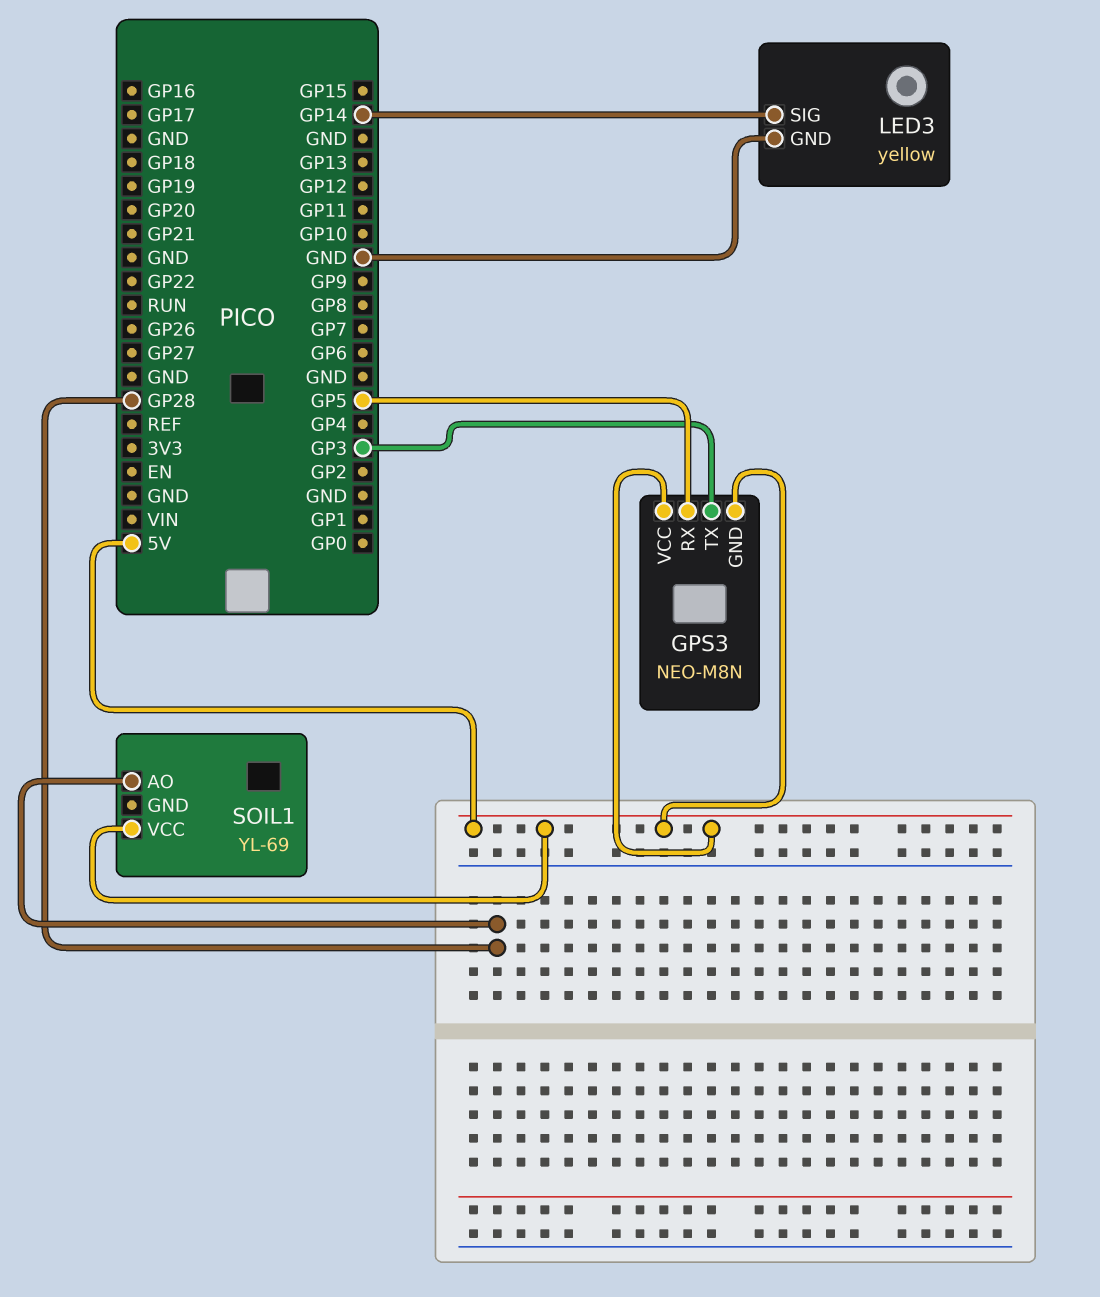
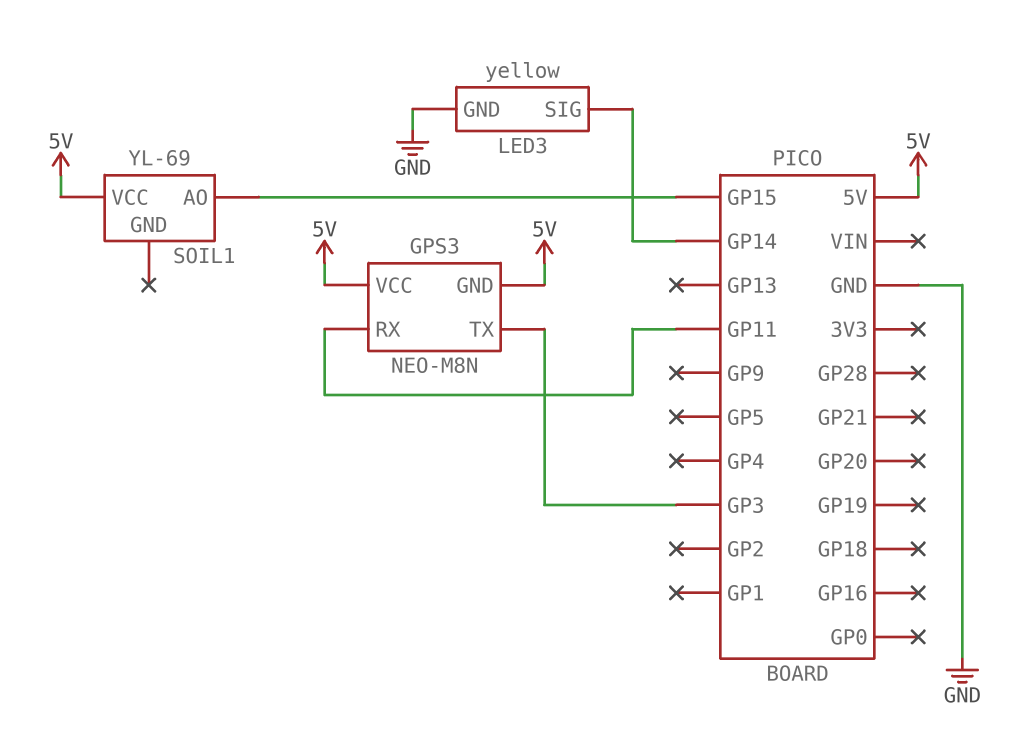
GPS3 pin RX: GP5 -> GP11
SOIL1 pin AO: GP28 -> GP15

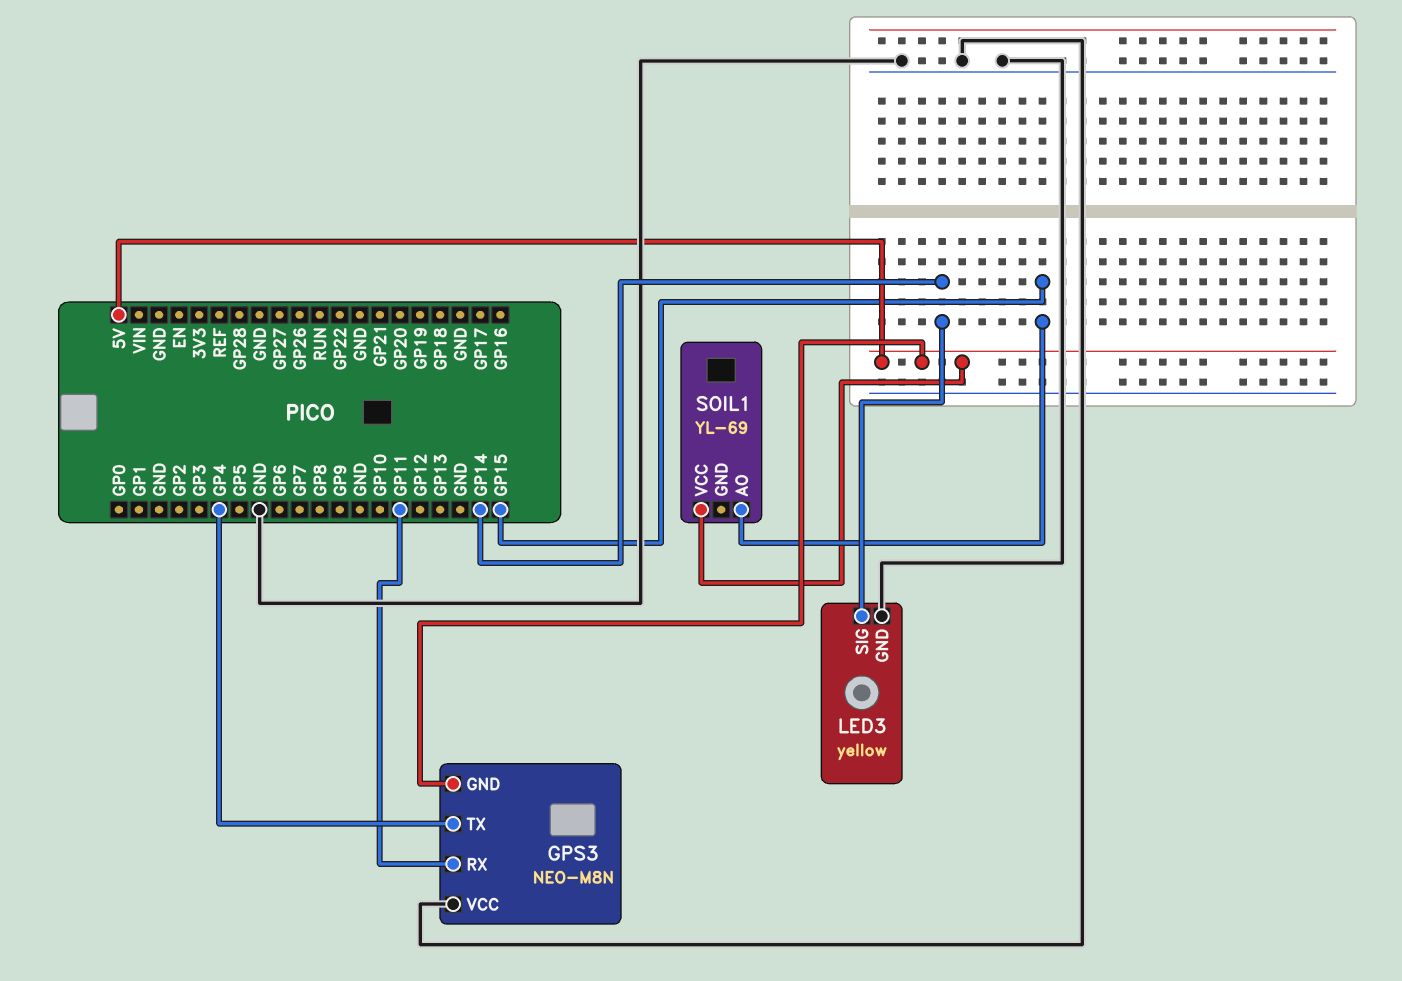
GPS3 pin TX: GP3 -> GP4
GPS3 pin VCC: 5V -> GND

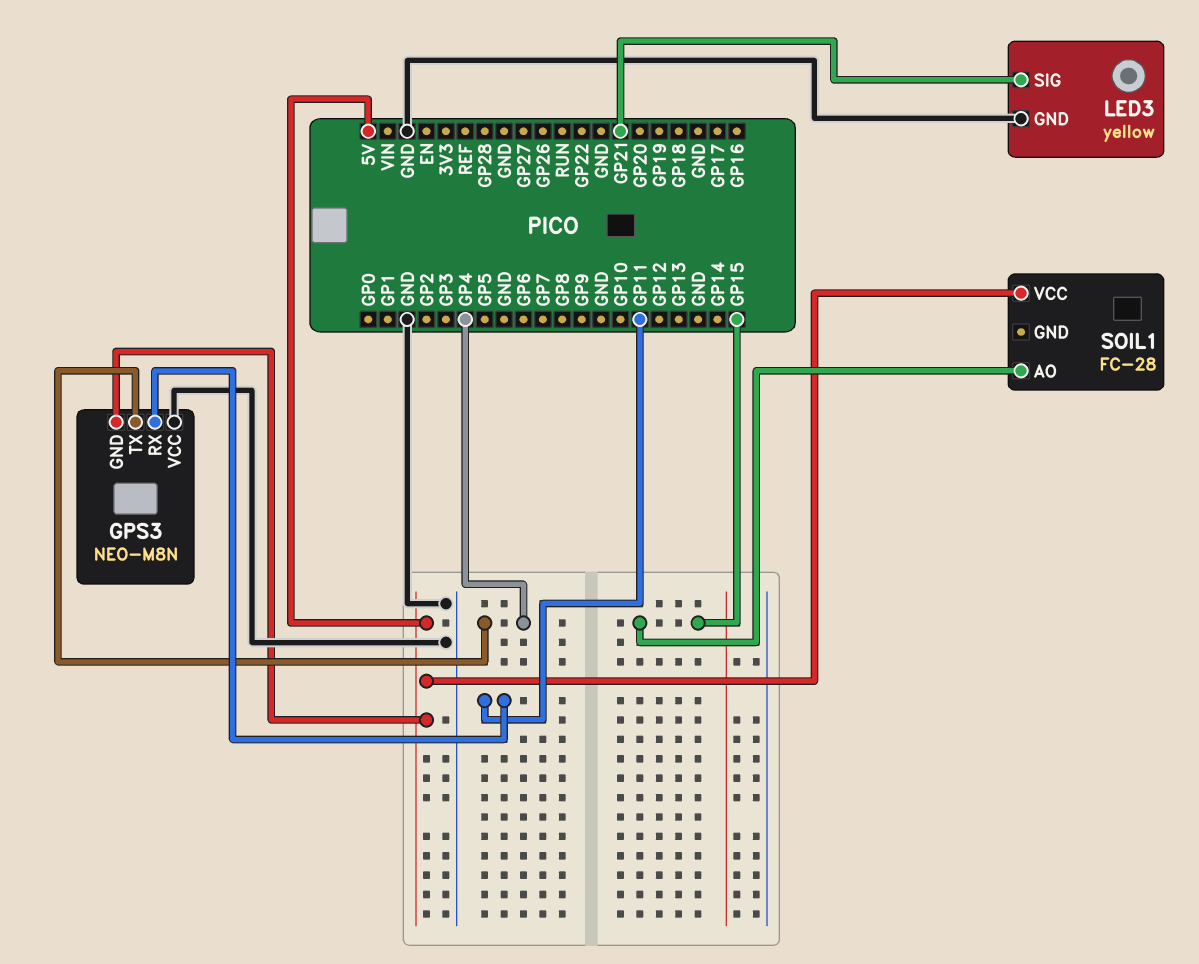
LED3 pin SIG: GP14 -> GP21
SOIL1: YL-69 -> FC-28

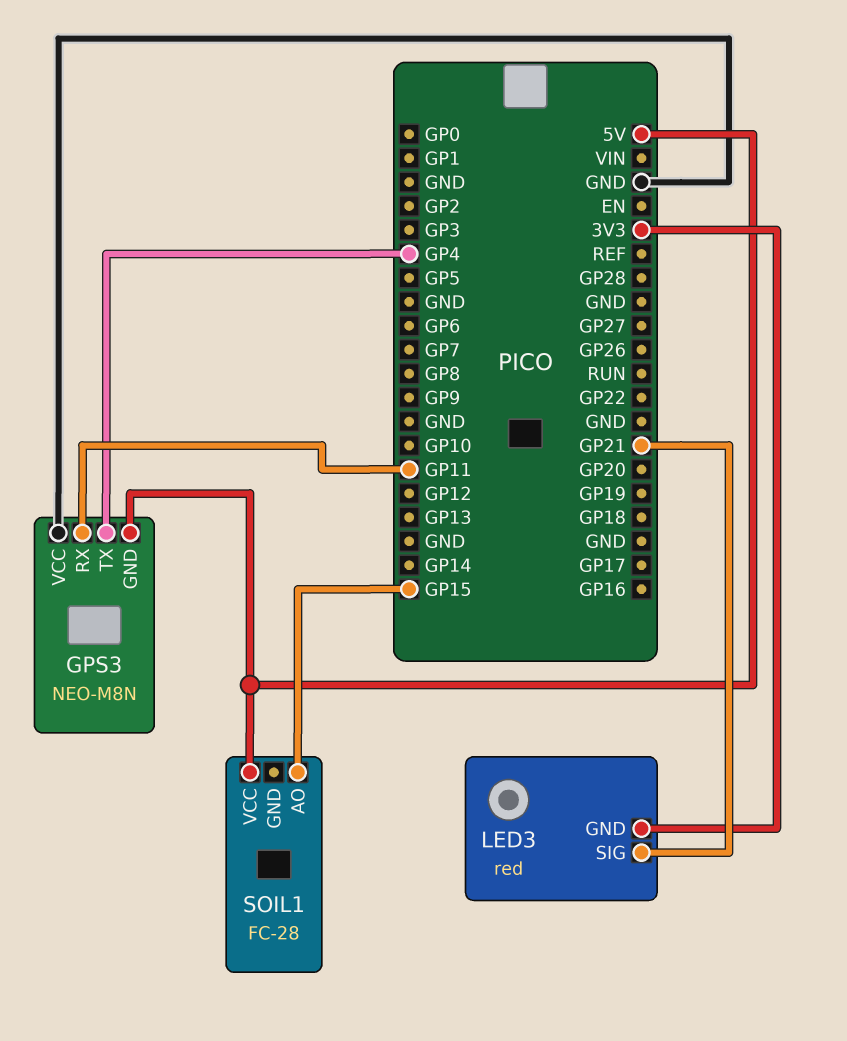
LED3: yellow -> red
LED3 pin GND: GND -> 3V3

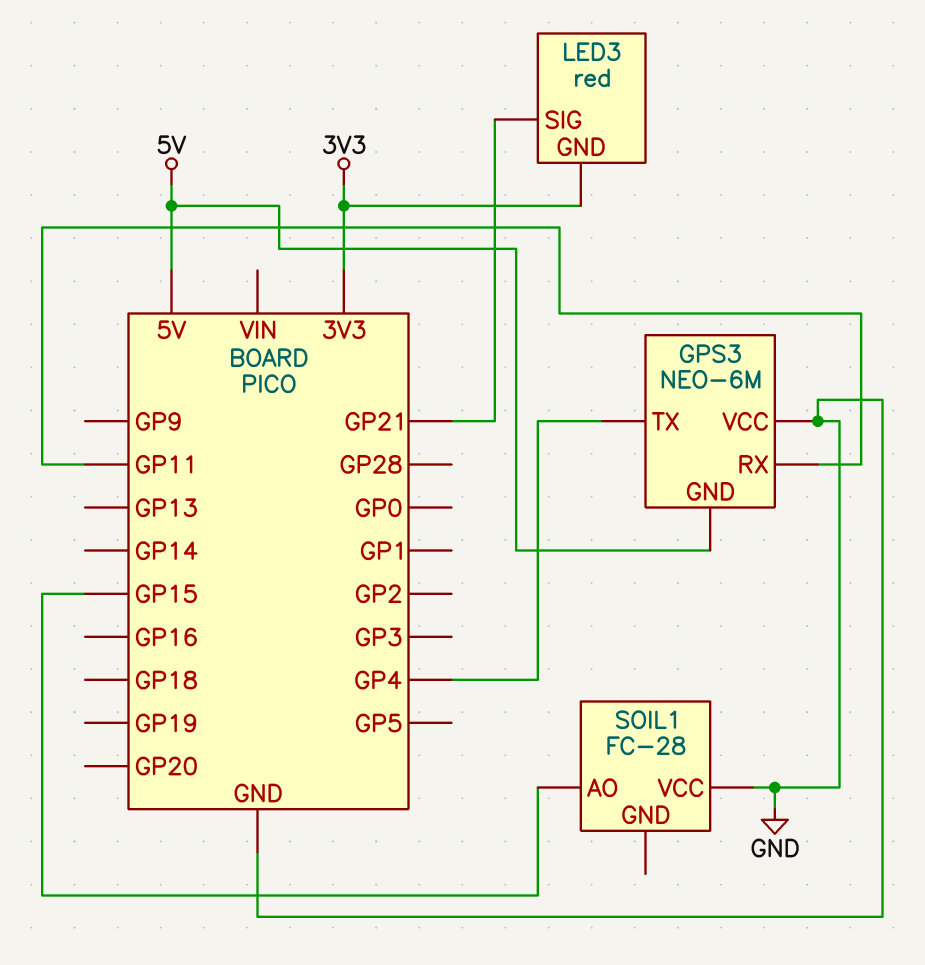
GPS3: NEO-M8N -> NEO-6M
SOIL1 pin VCC: 5V -> GND

